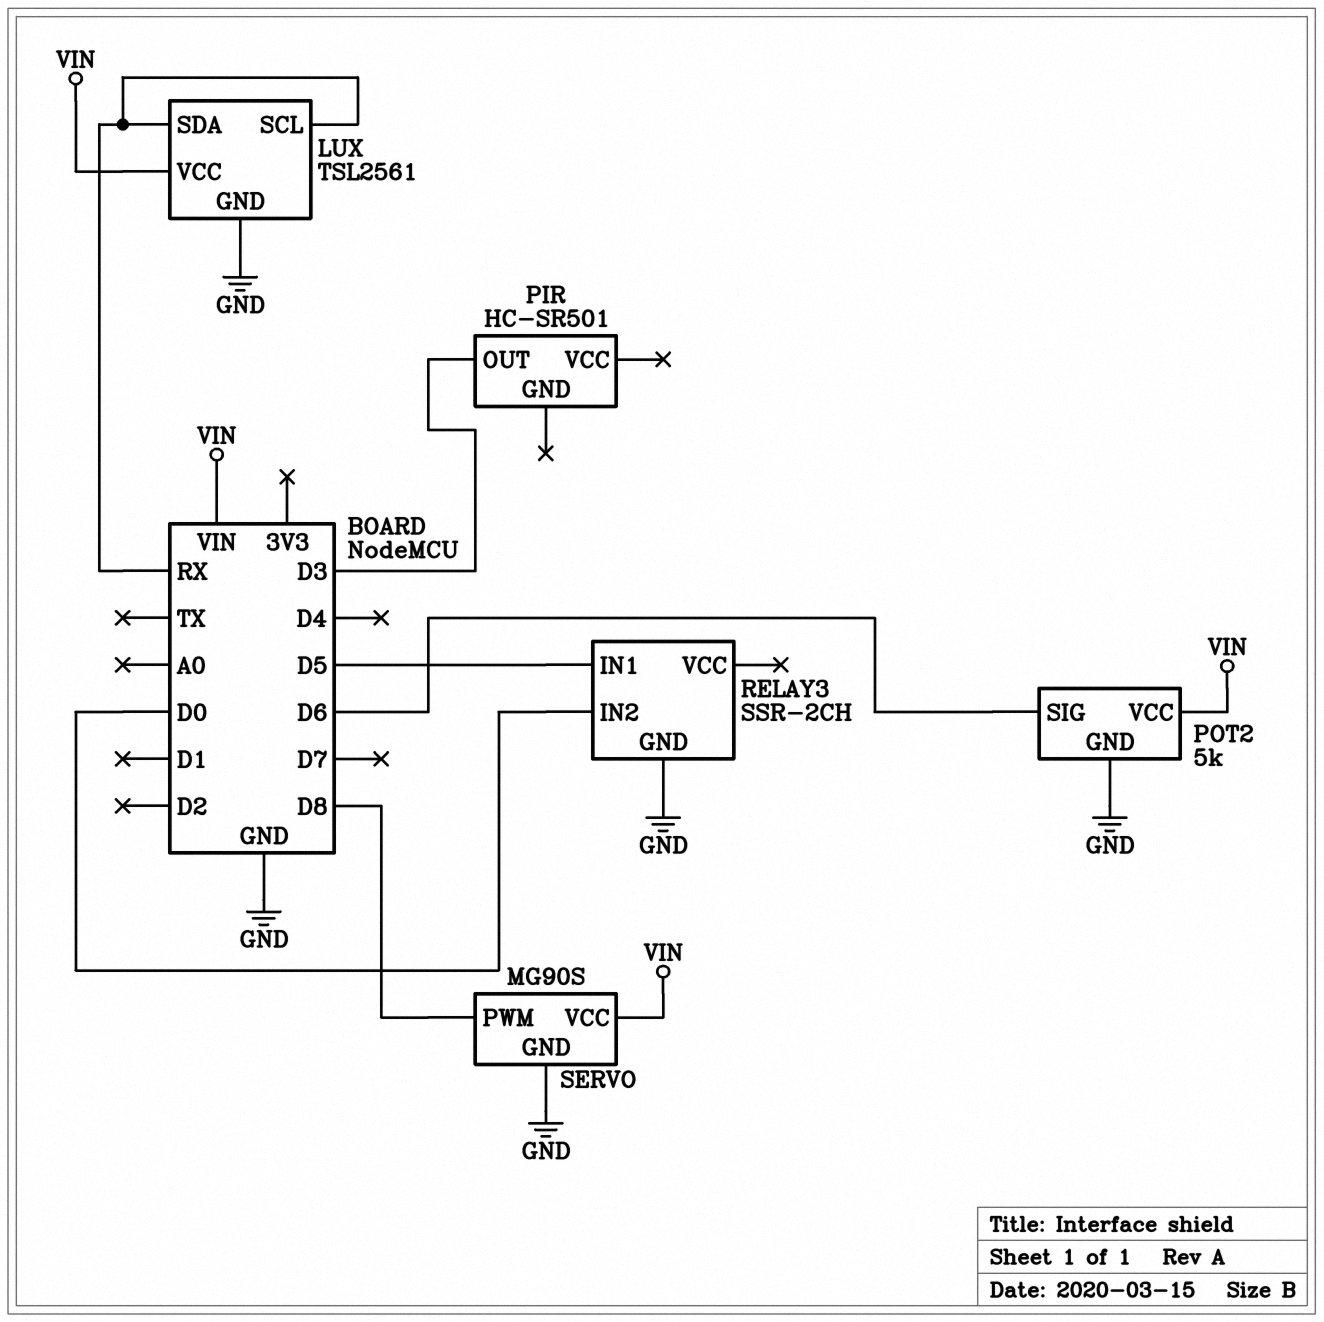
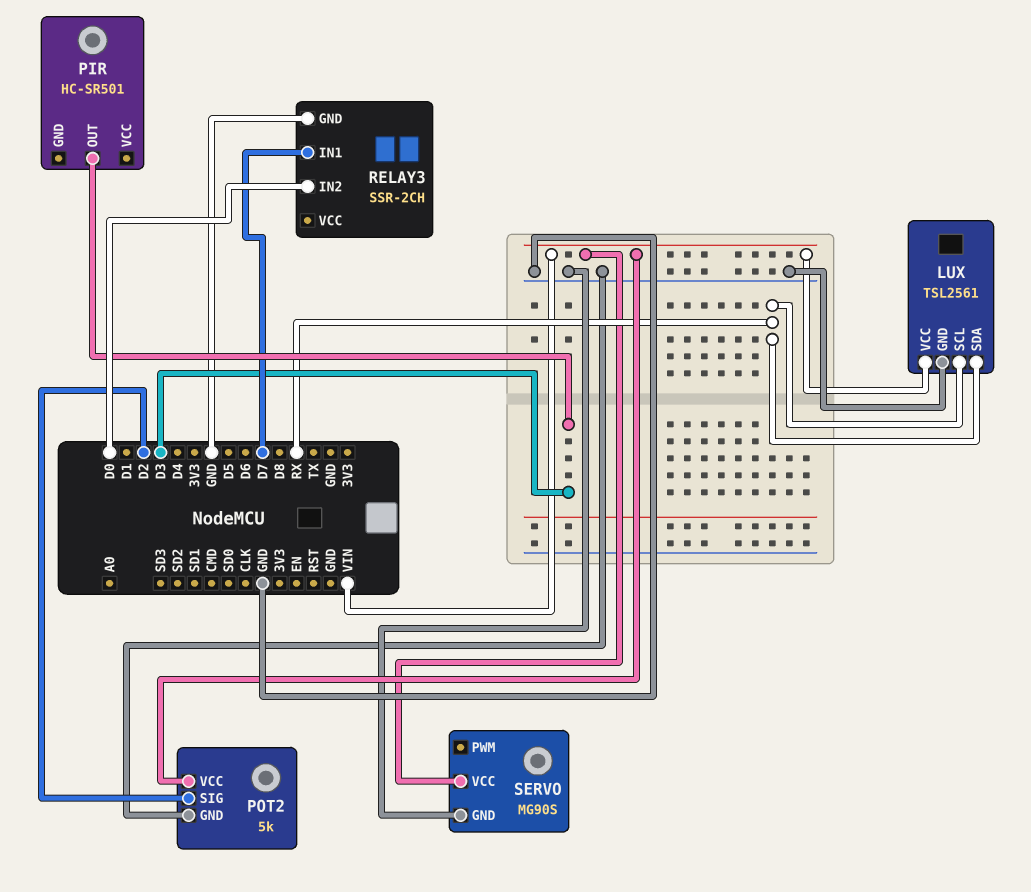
POT2 pin SIG: D6 -> D2
RELAY3 pin IN1: D5 -> D7
SERVO pin PWM: D8 -> none

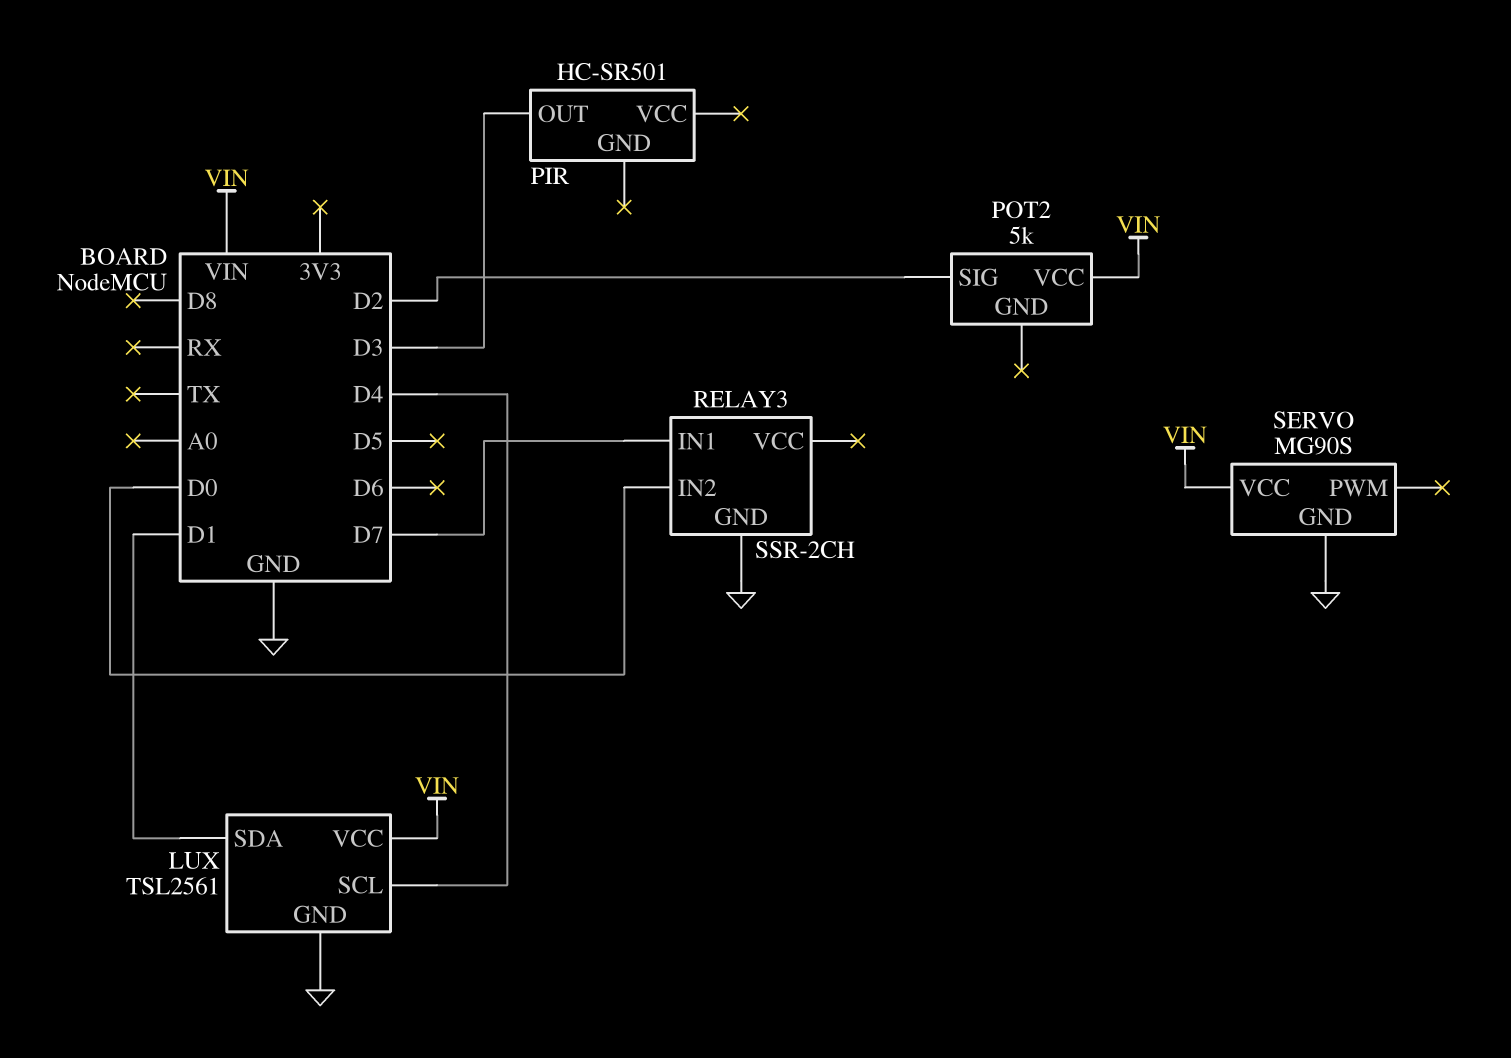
LUX pin SCL: RX -> D4
LUX pin SDA: RX -> D1
POT2 pin GND: GND -> none

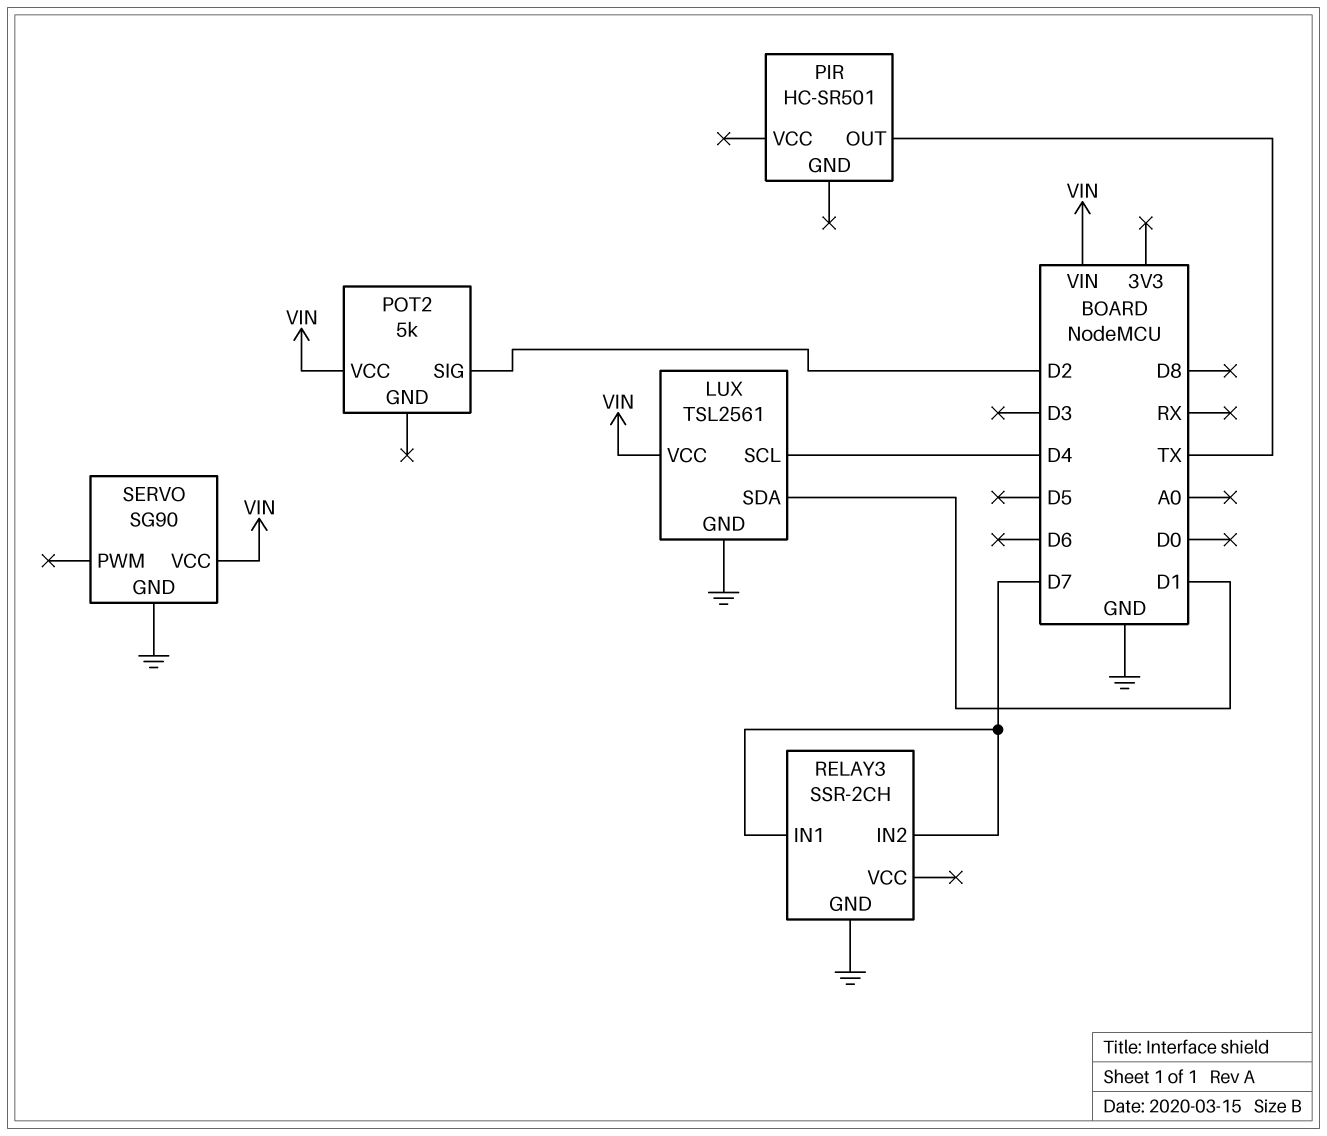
PIR pin OUT: D3 -> TX
RELAY3 pin IN2: D0 -> D7
SERVO: MG90S -> SG90

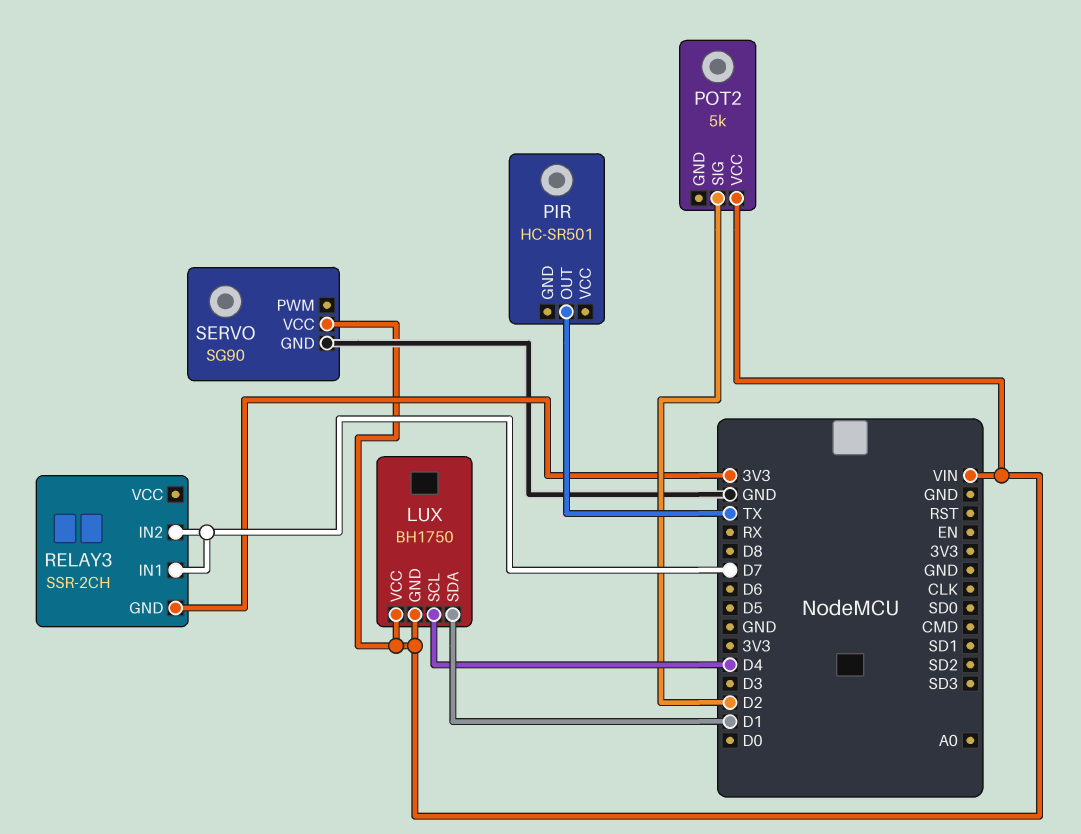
LUX: TSL2561 -> BH1750
LUX pin GND: GND -> VIN
RELAY3 pin GND: GND -> 3V3

